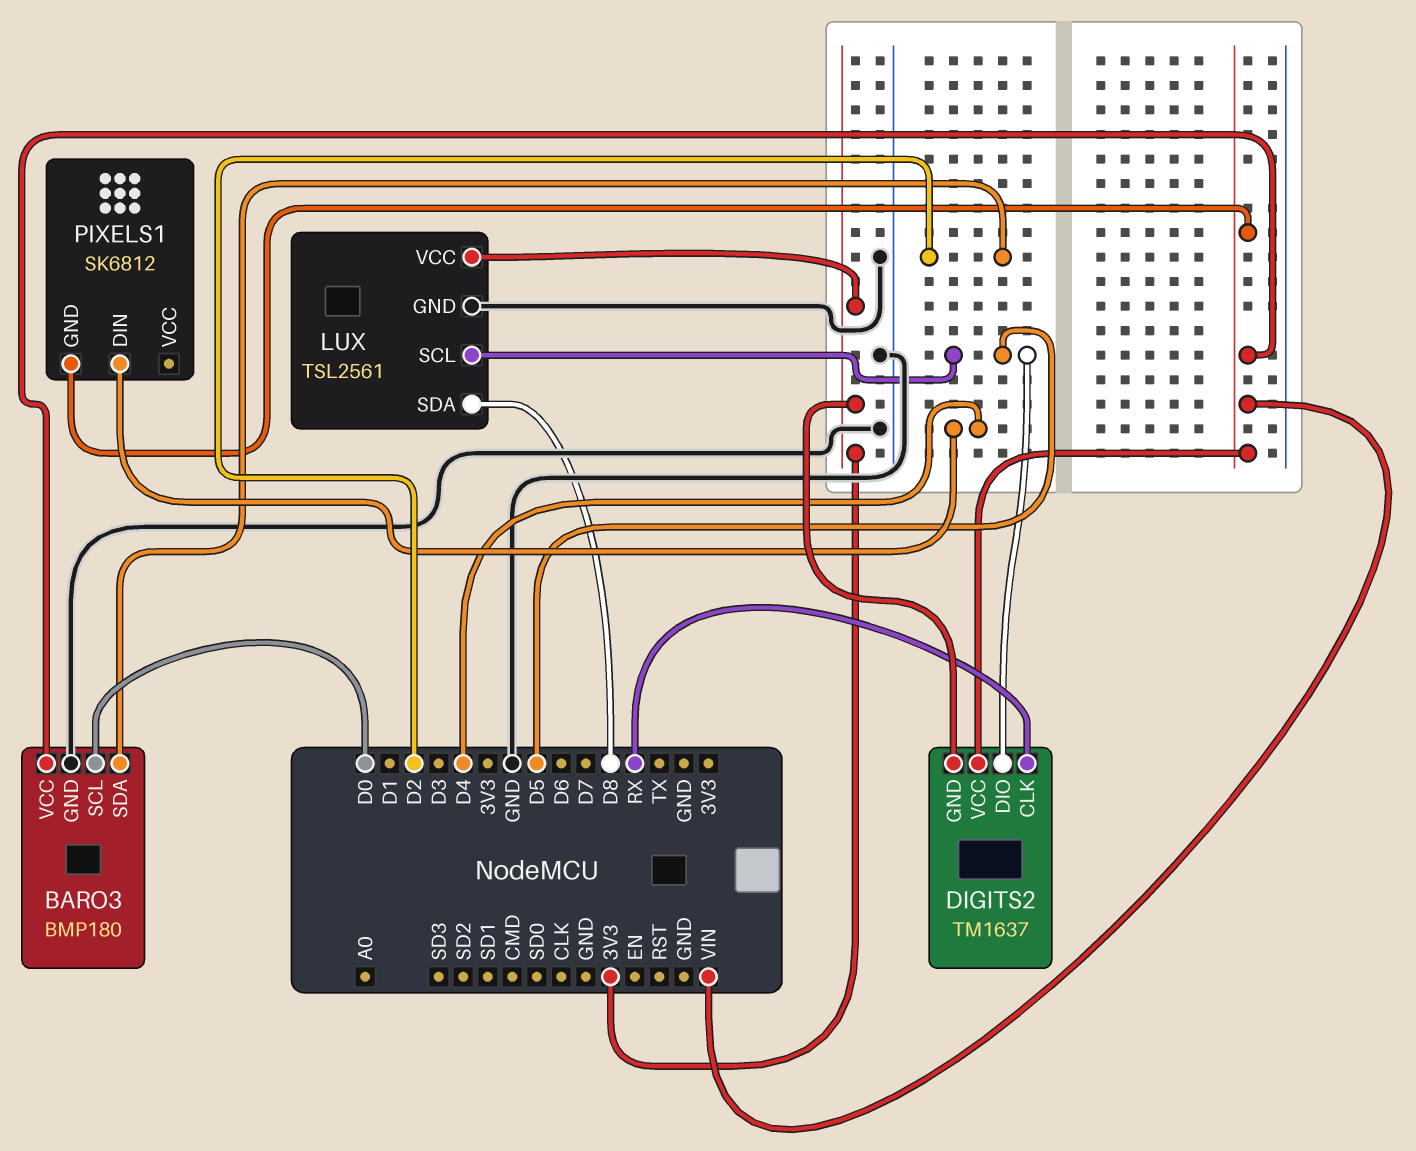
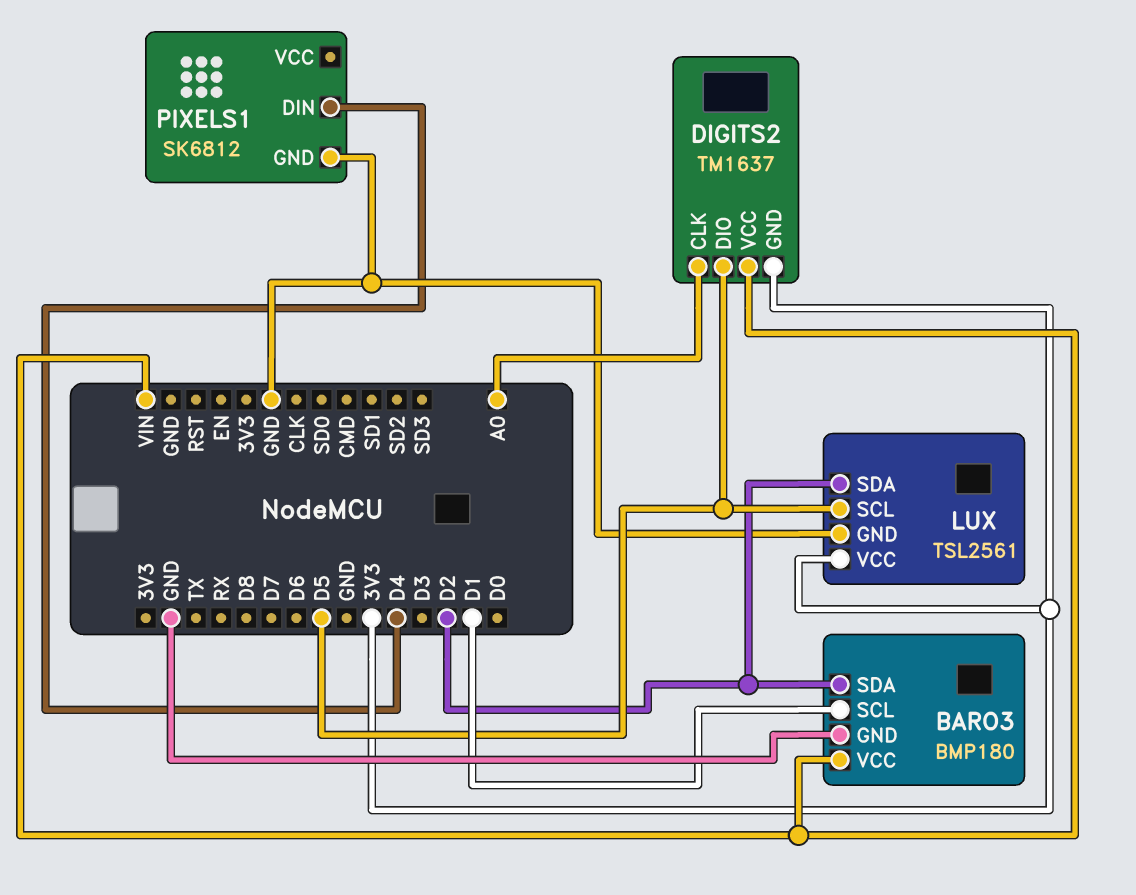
BARO3 pin SCL: D0 -> D1
DIGITS2 pin CLK: RX -> A0
LUX pin SDA: D8 -> D2
PIXELS1 pin GND: VIN -> GND

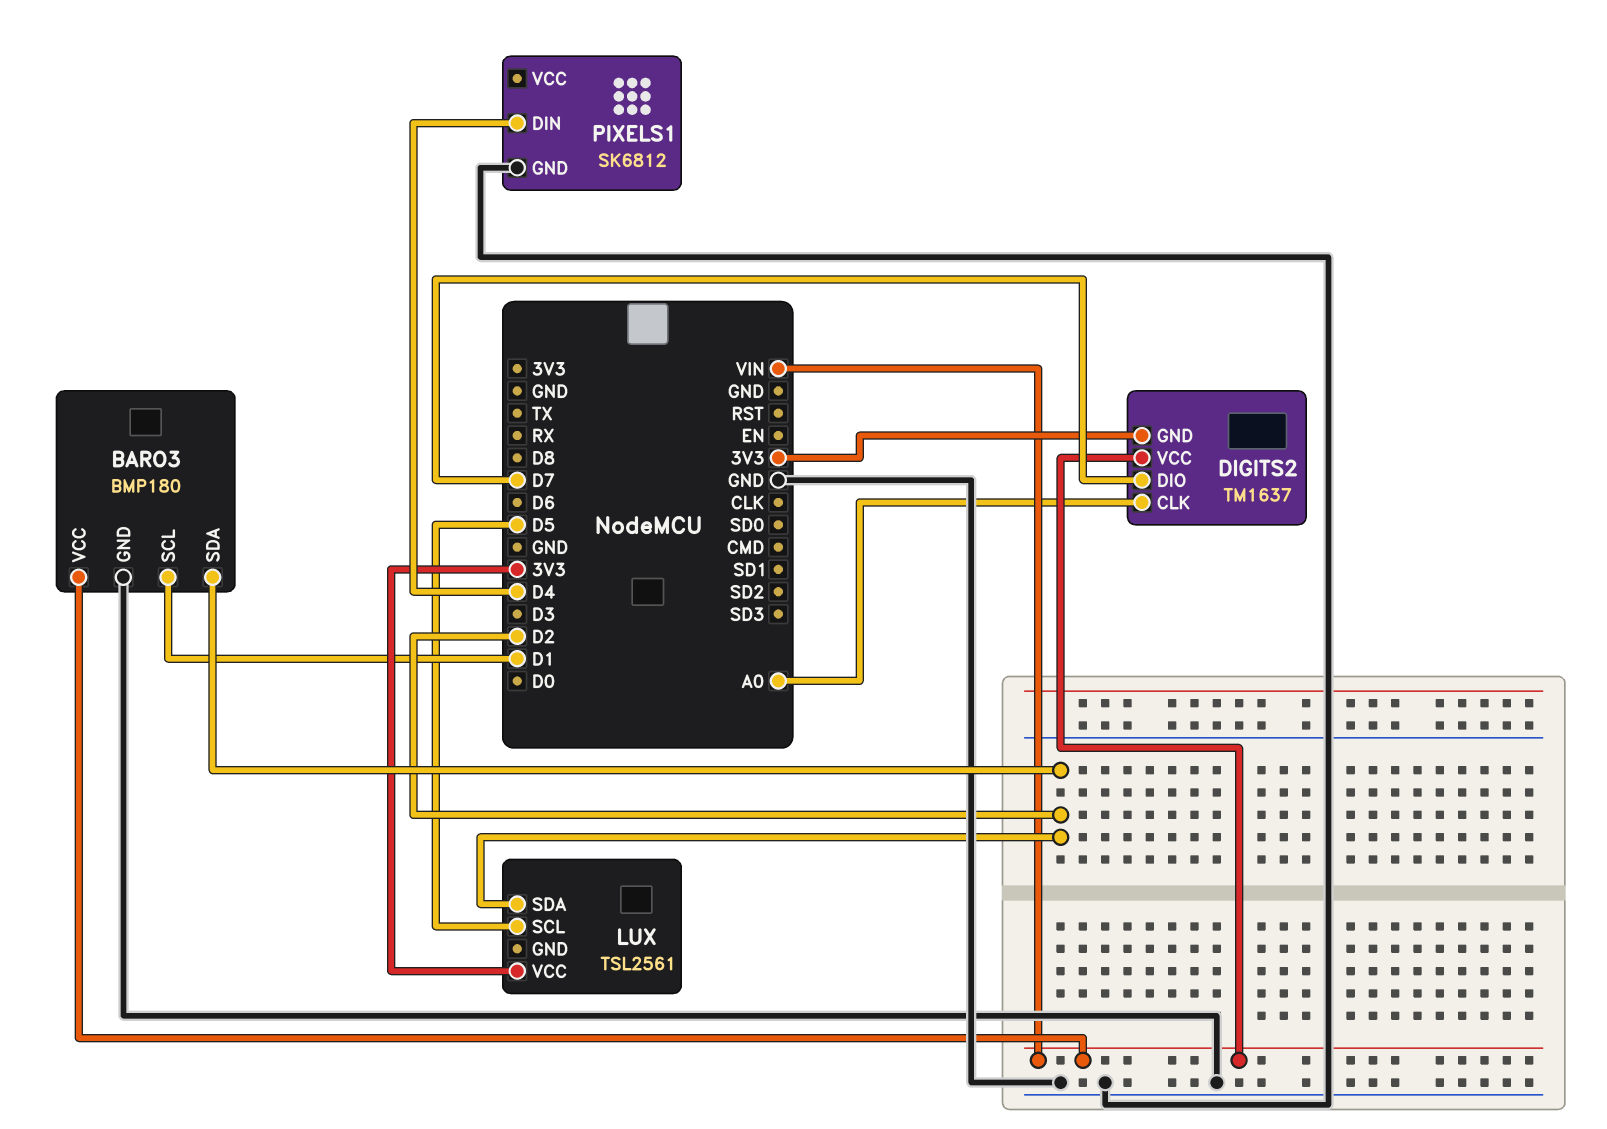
DIGITS2 pin DIO: D5 -> D7
LUX pin GND: GND -> none

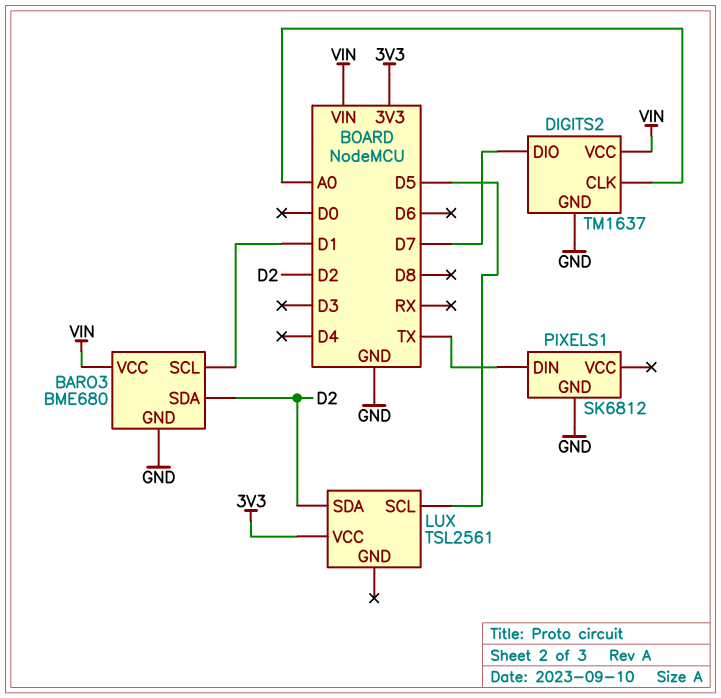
BARO3: BMP180 -> BME680
DIGITS2 pin GND: 3V3 -> GND
PIXELS1 pin DIN: D4 -> TX

